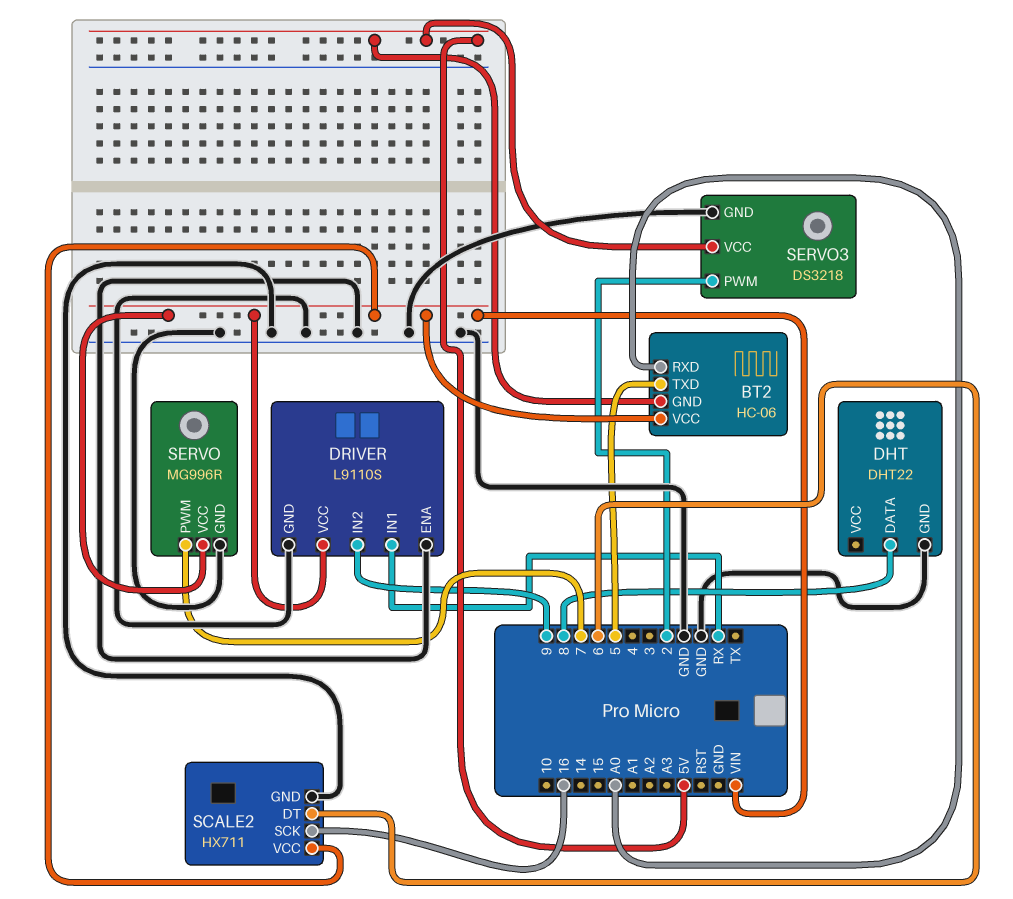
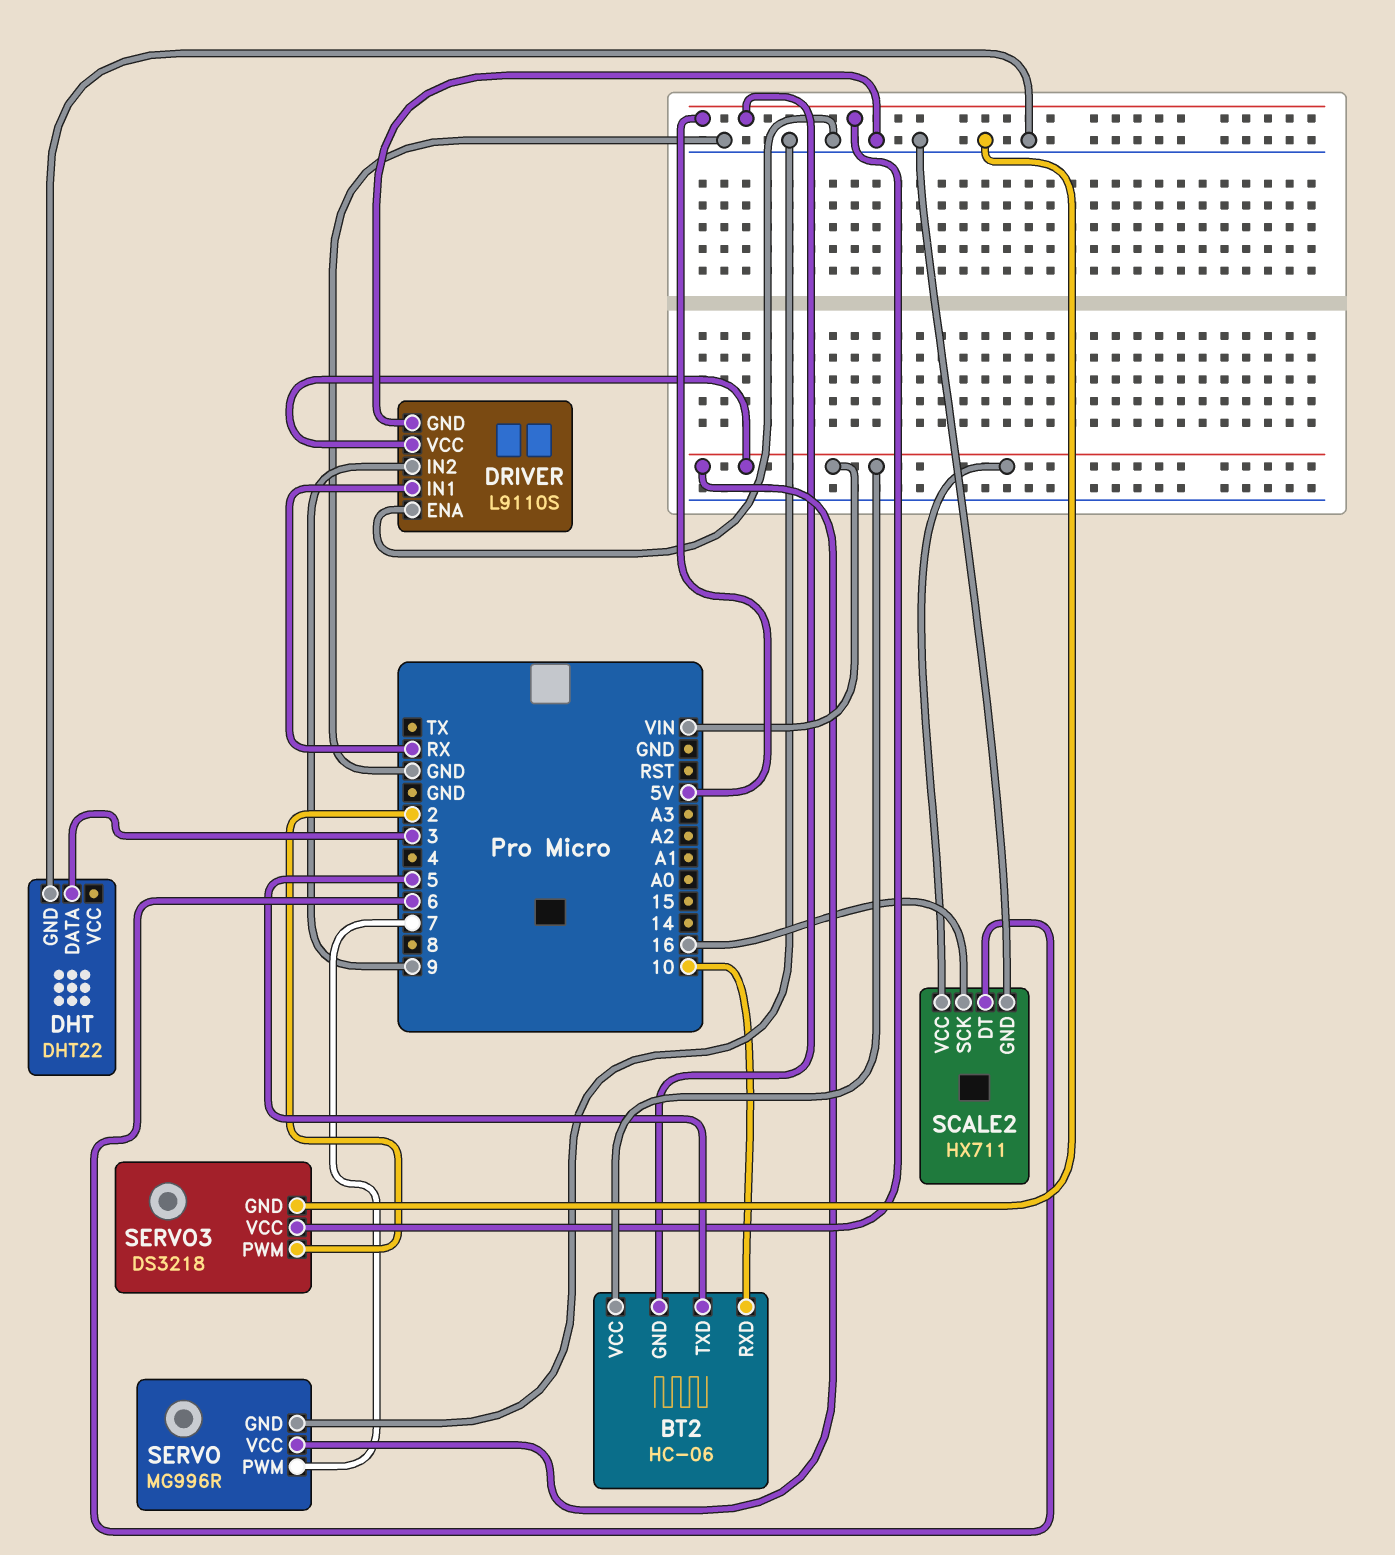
BT2 pin RXD: A0 -> 10
DHT pin DATA: 8 -> 3

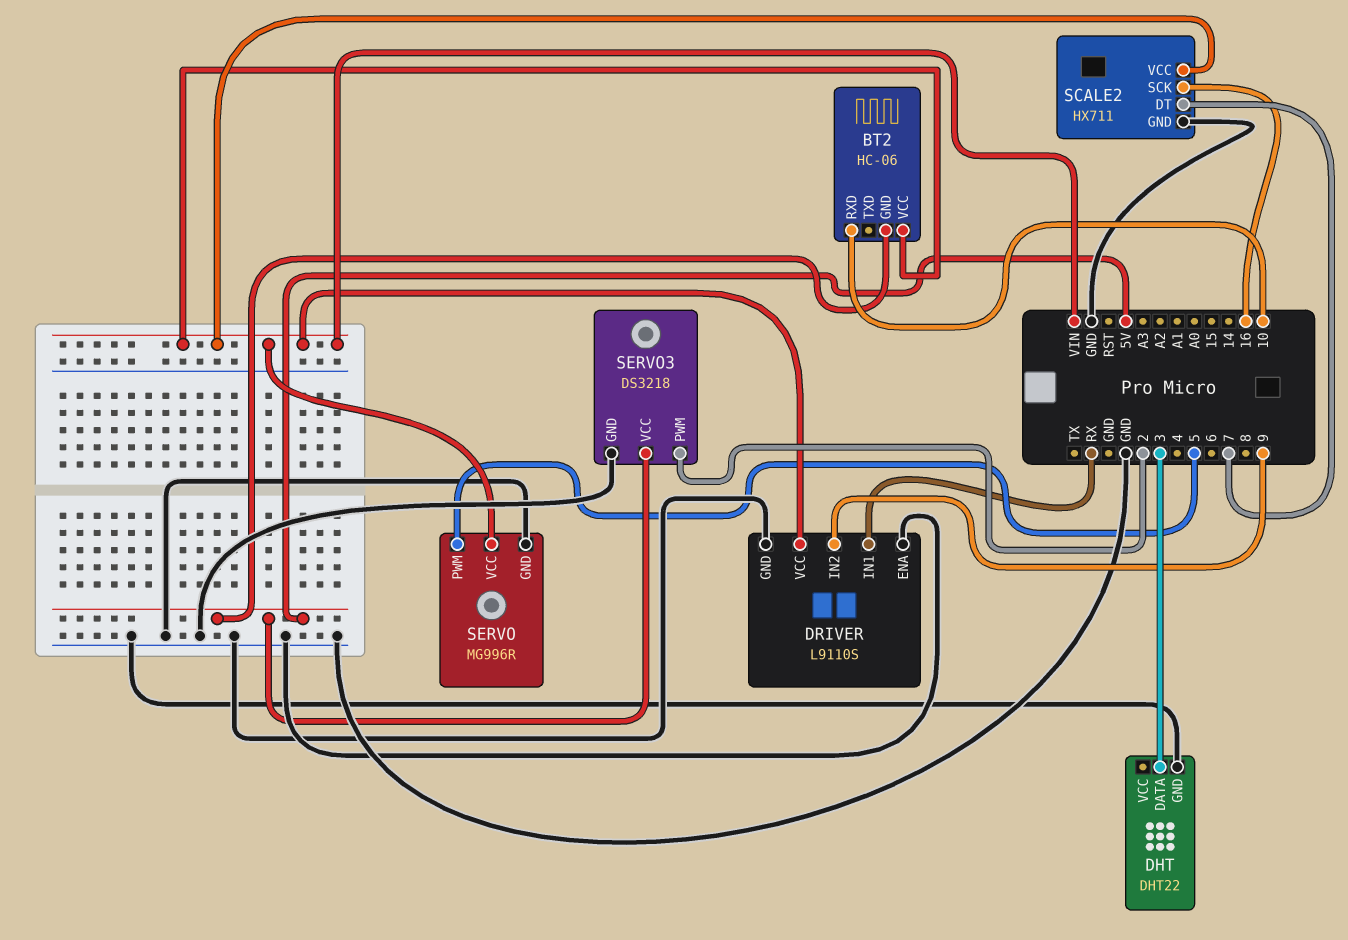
BT2 pin TXD: 5 -> none
SCALE2 pin DT: 6 -> 7
SERVO pin PWM: 7 -> 5

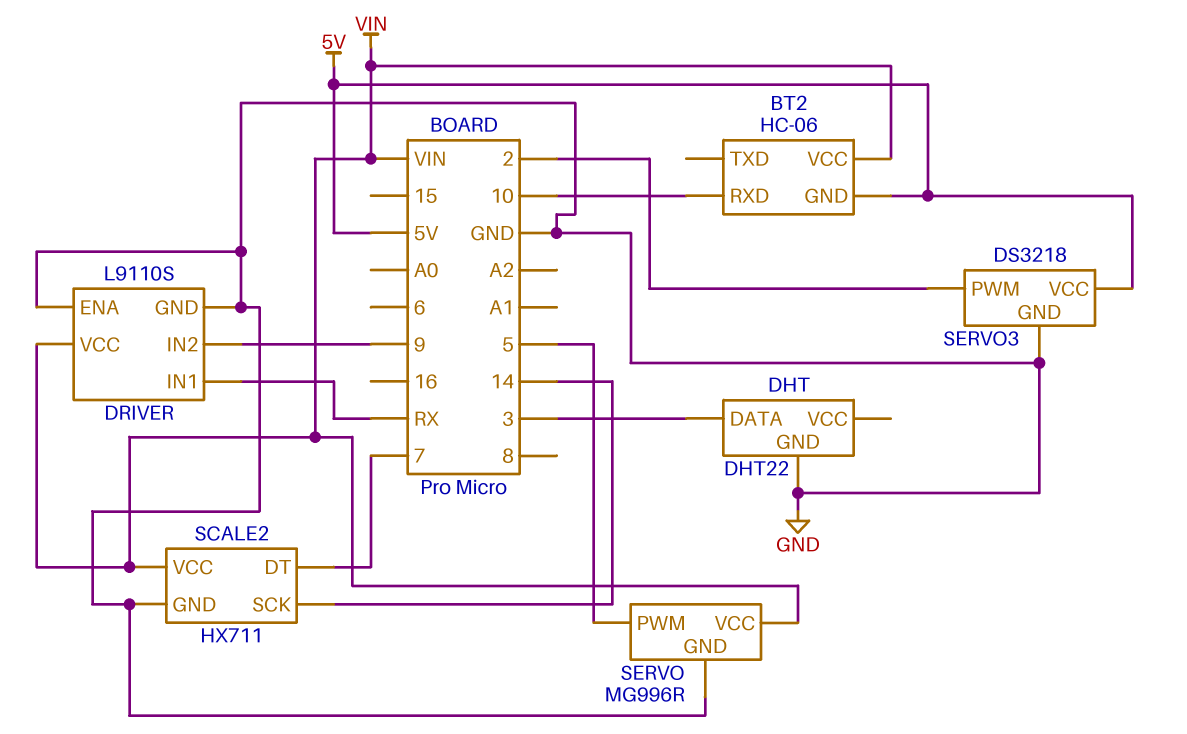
SCALE2 pin SCK: 16 -> 14

